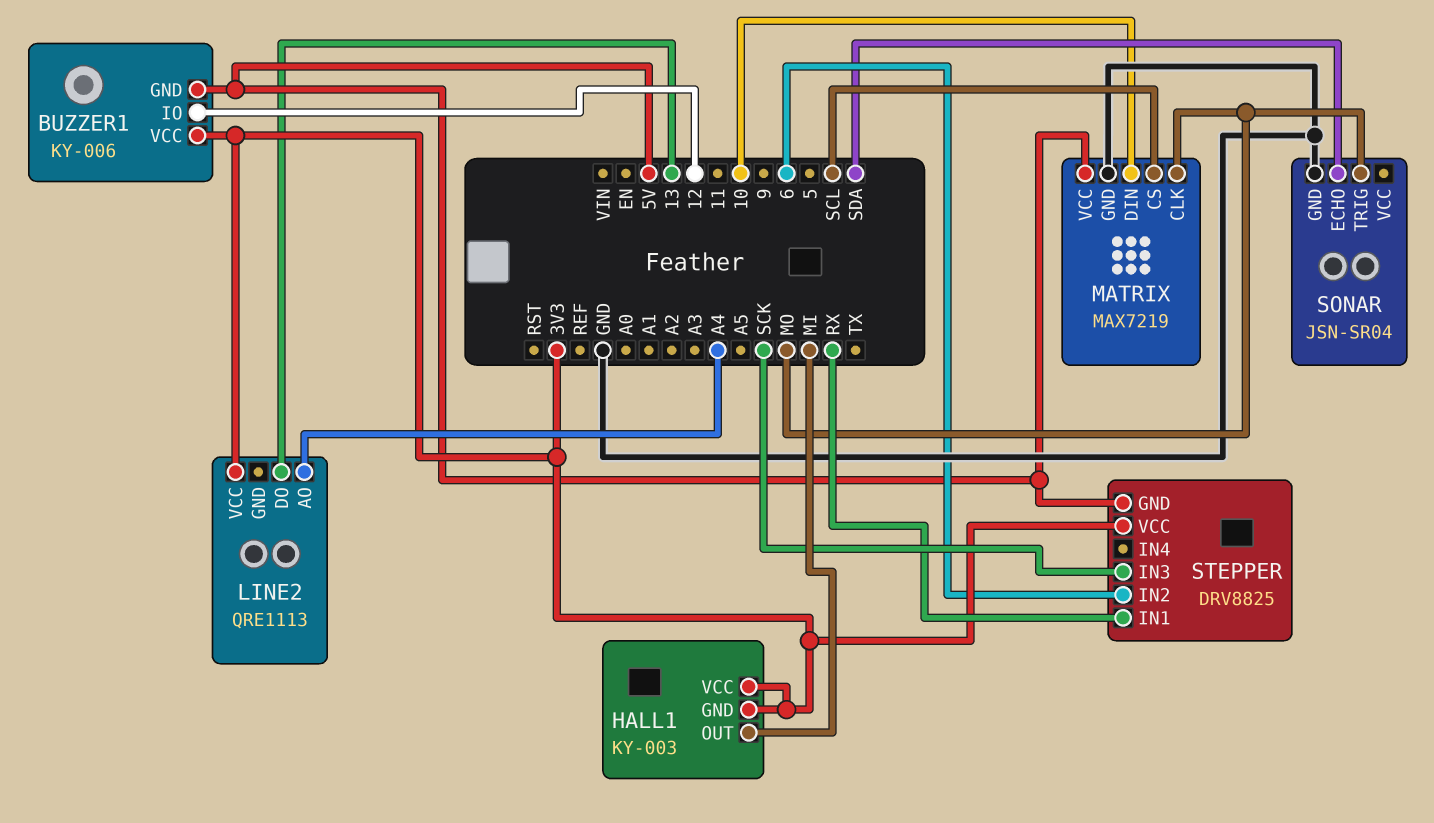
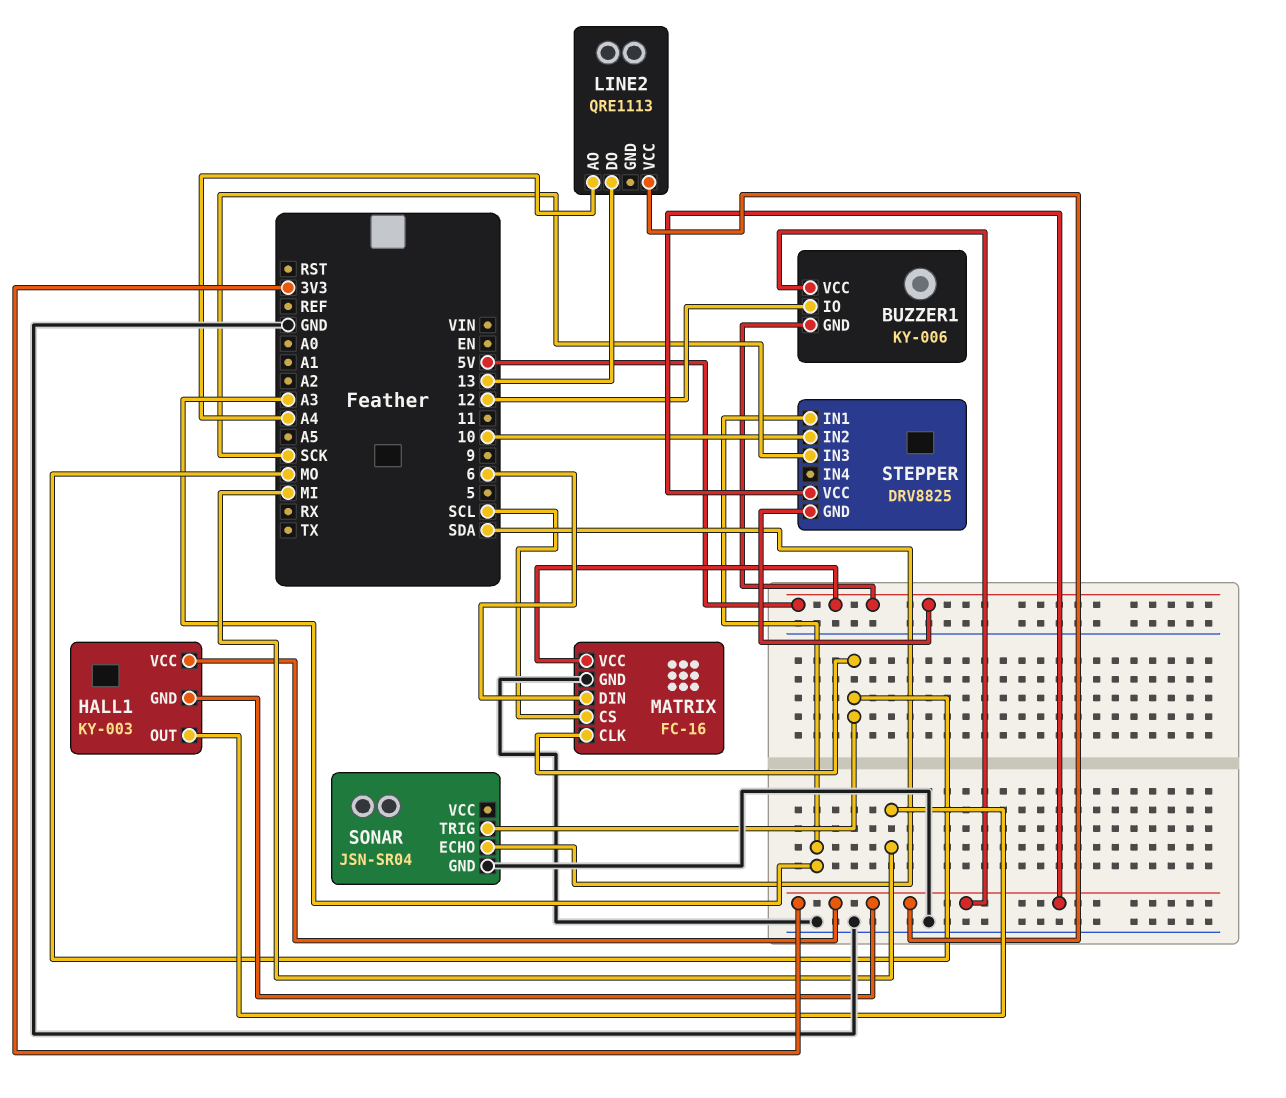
MATRIX: MAX7219 -> FC-16
MATRIX pin DIN: 10 -> 6
STEPPER pin IN1: RX -> A3
STEPPER pin IN2: 6 -> 10

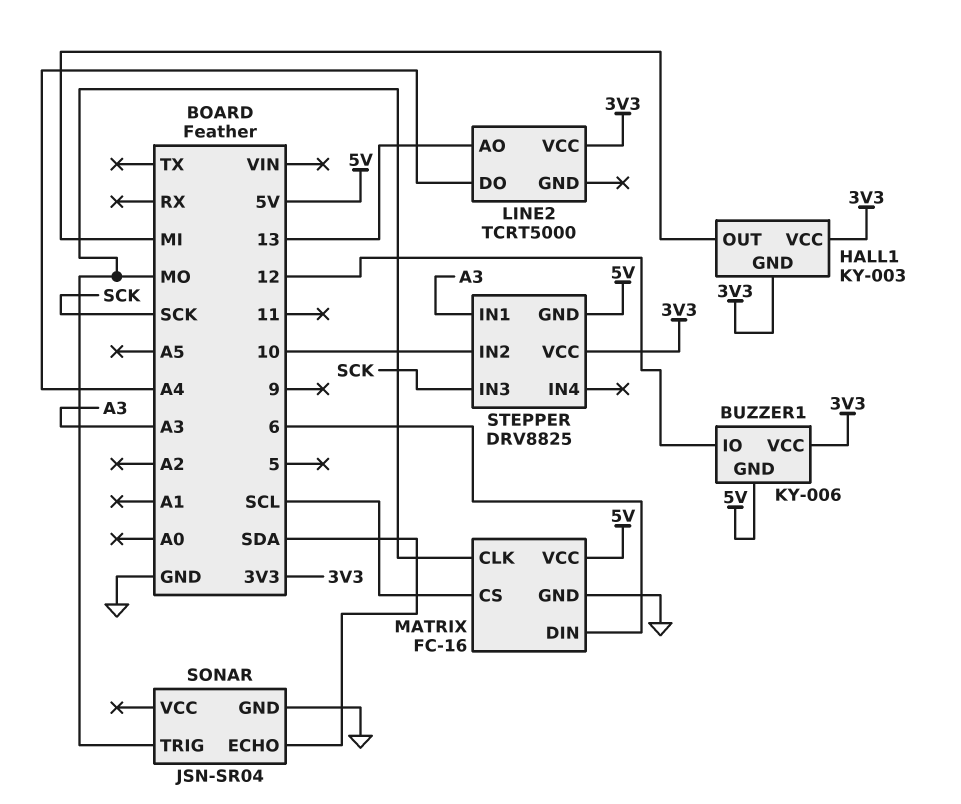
LINE2: QRE1113 -> TCRT5000
LINE2 pin AO: A4 -> 13
LINE2 pin DO: 13 -> A4

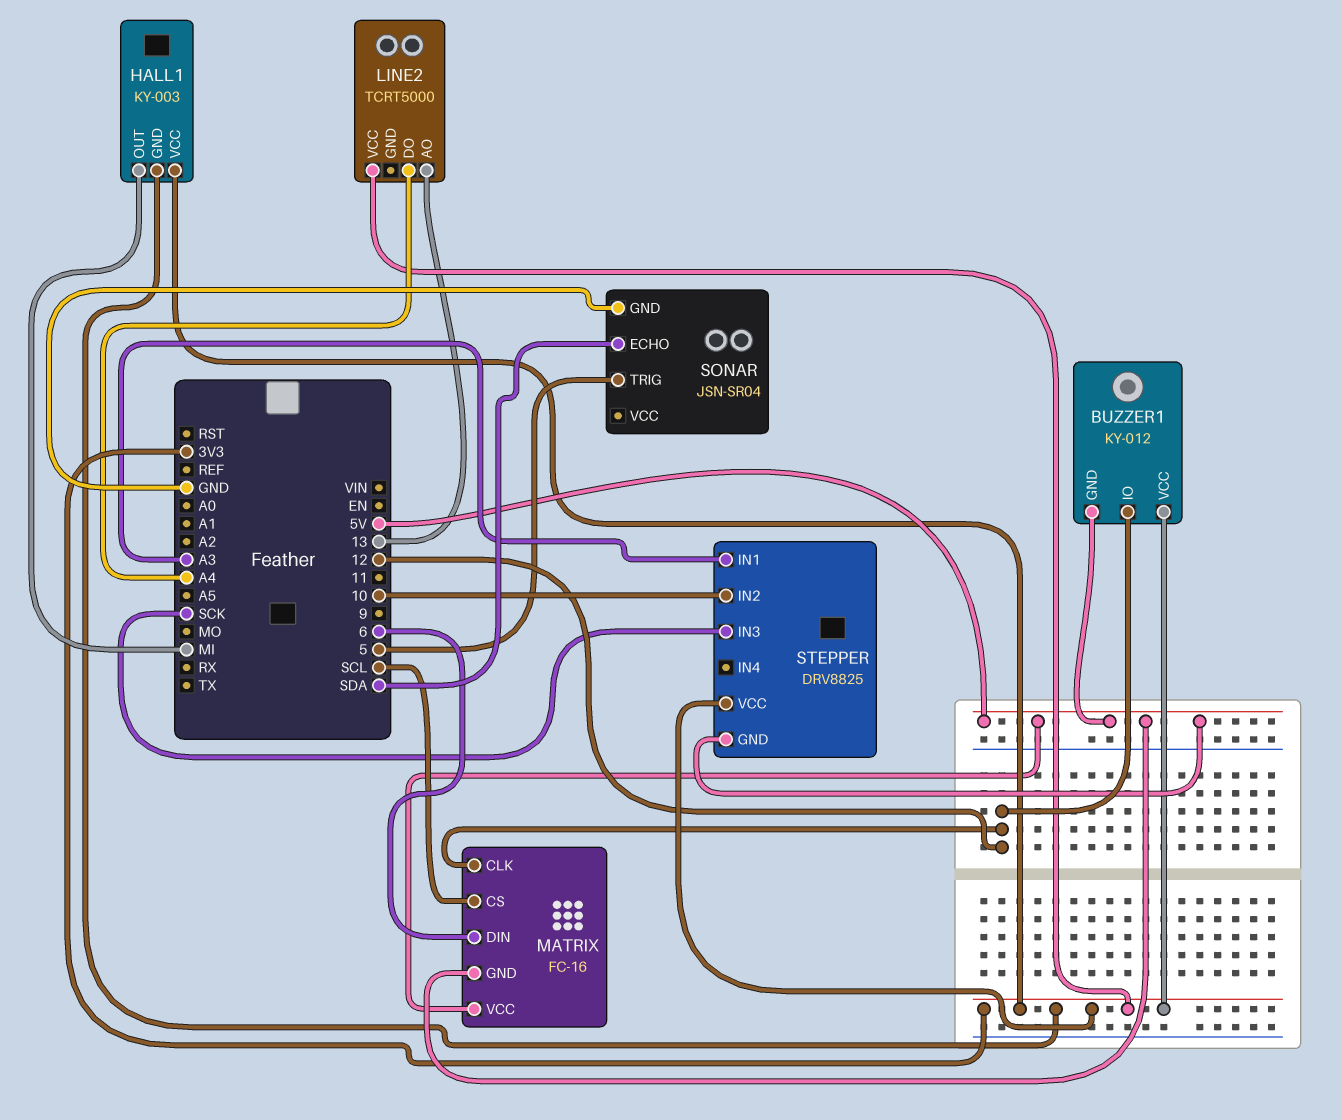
BUZZER1: KY-006 -> KY-012
MATRIX pin CLK: MO -> 12
MATRIX pin GND: GND -> 5V
SONAR pin TRIG: MO -> 5

